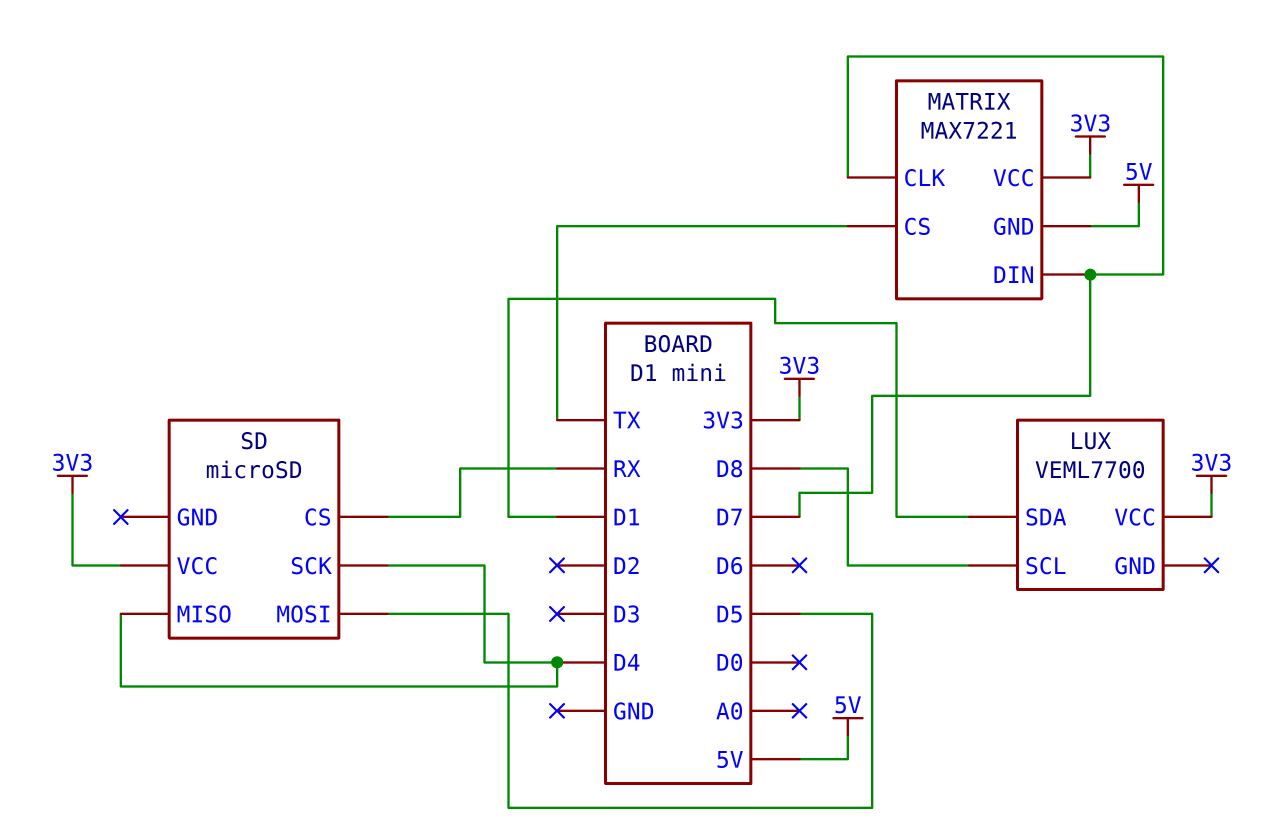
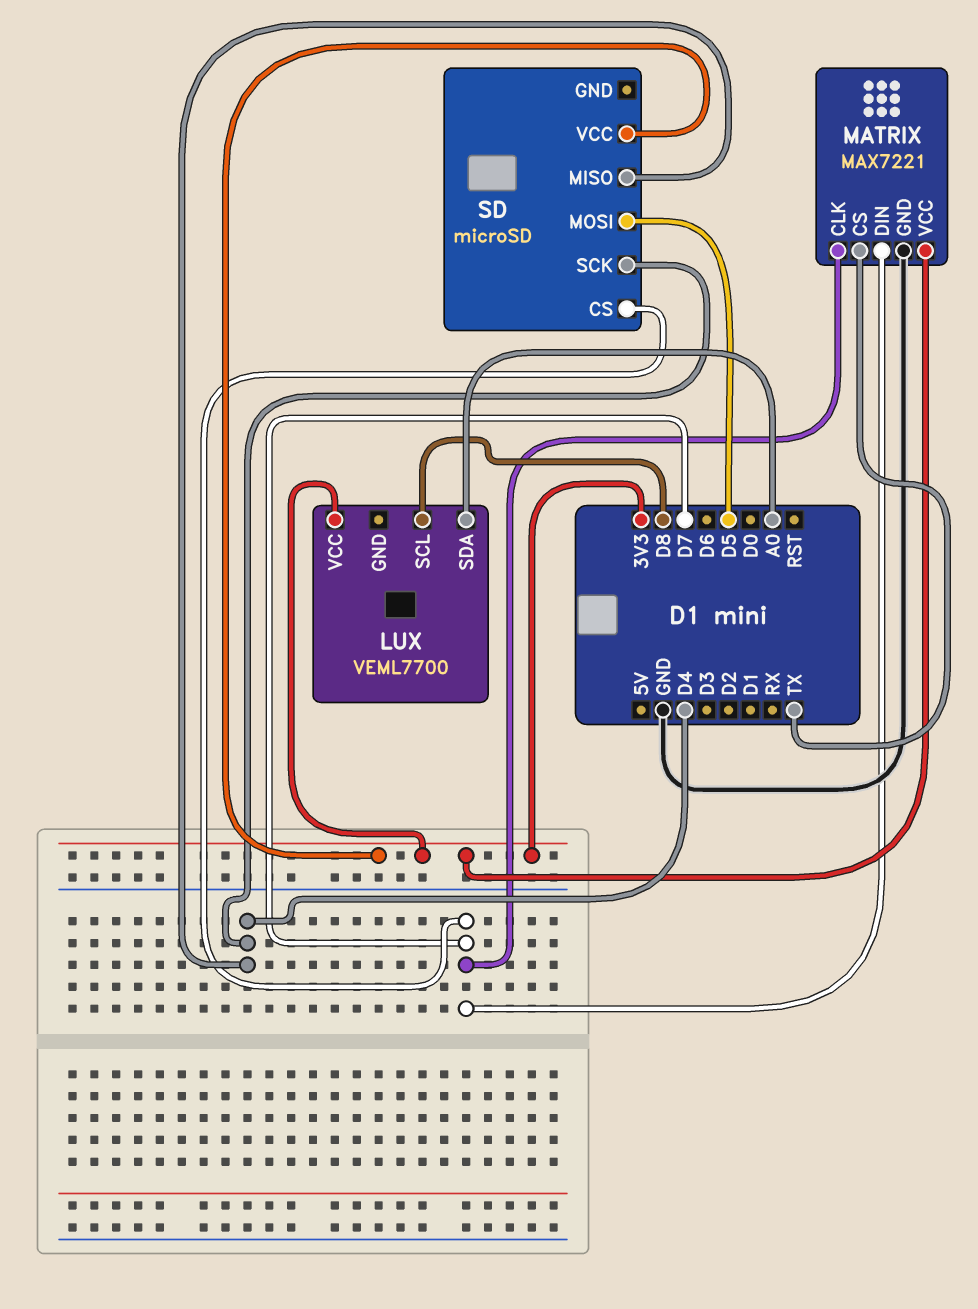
LUX pin SDA: D1 -> A0
MATRIX pin GND: 5V -> GND
SD pin CS: RX -> D7

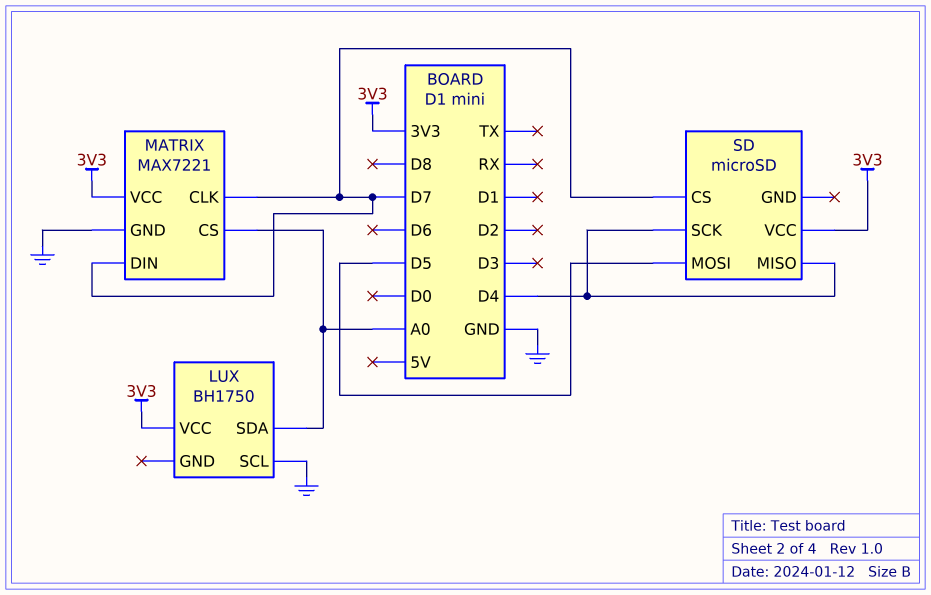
LUX: VEML7700 -> BH1750
LUX pin SCL: D8 -> GND
MATRIX pin CS: TX -> A0

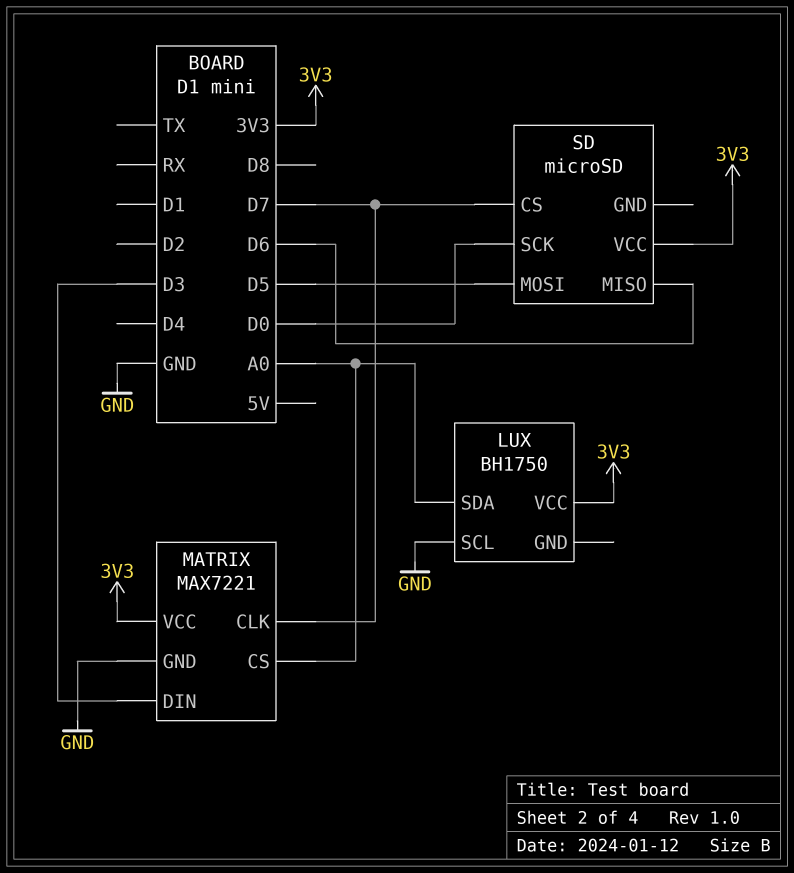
MATRIX pin DIN: D7 -> D3
SD pin MISO: D4 -> D6
SD pin SCK: D4 -> D0

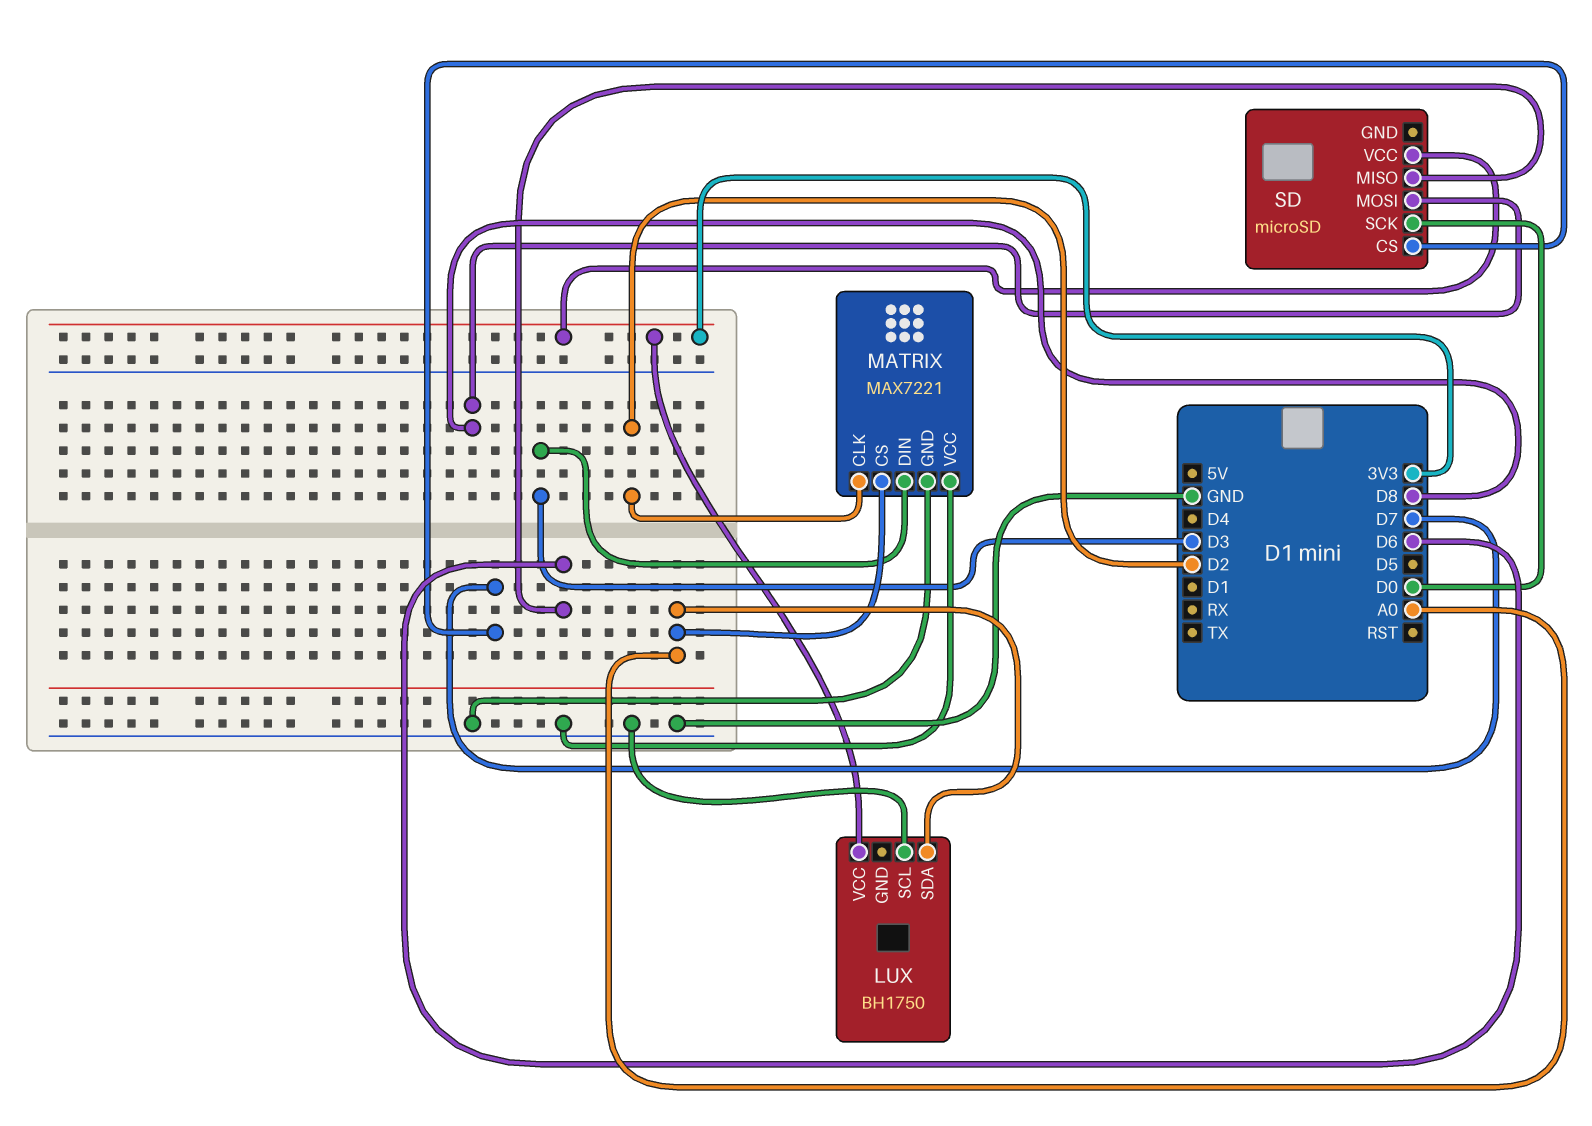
MATRIX pin CLK: D7 -> D2
MATRIX pin VCC: 3V3 -> GND
SD pin MOSI: D5 -> D8

